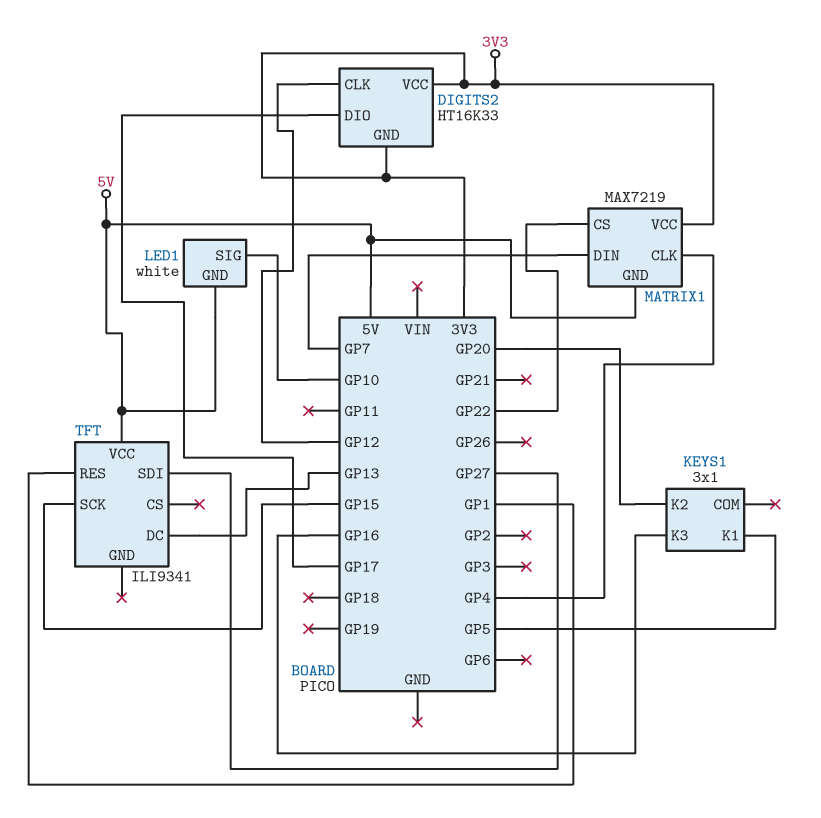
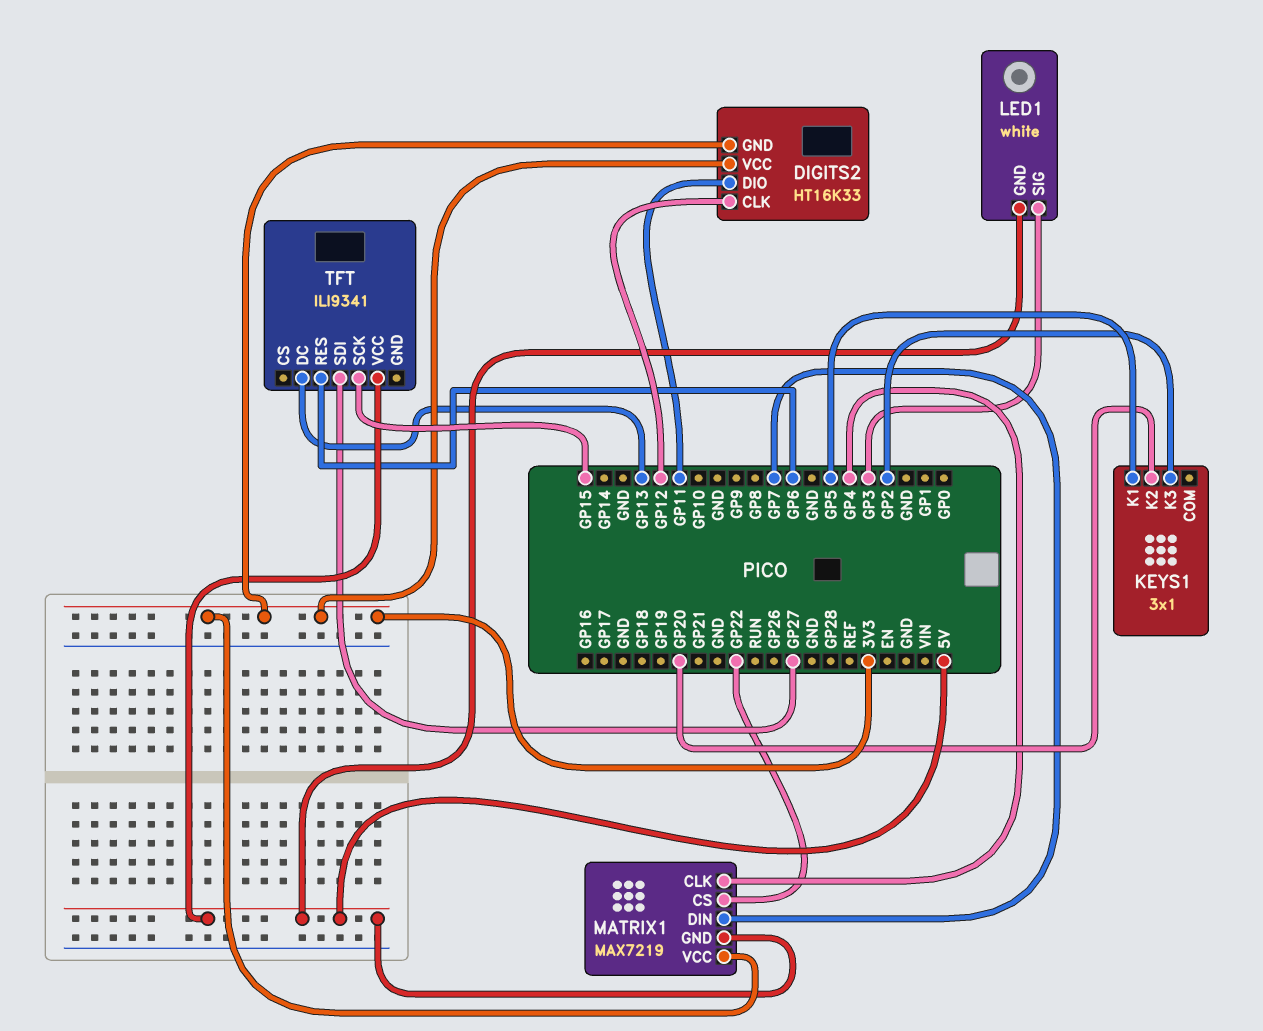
DIGITS2 pin DIO: GP17 -> GP11
KEYS1 pin K3: GP16 -> GP2
LED1 pin SIG: GP10 -> GP3
TFT pin RES: GP1 -> GP6

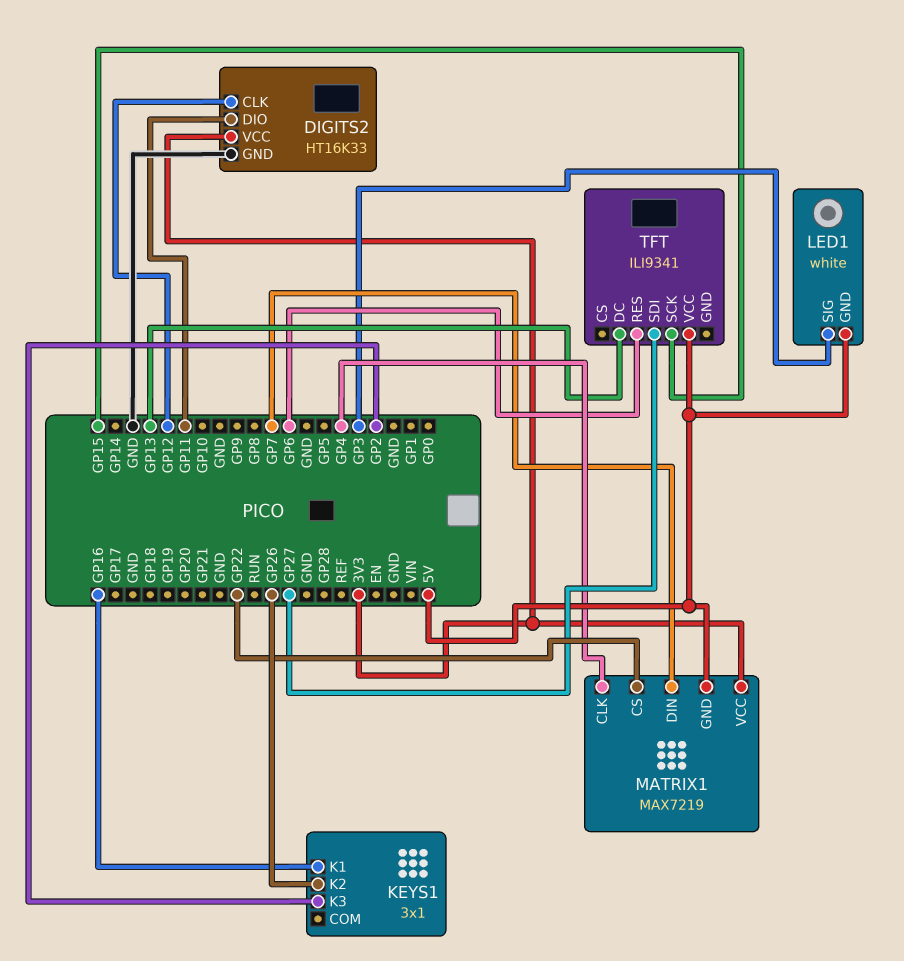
DIGITS2 pin GND: 3V3 -> GND
KEYS1 pin K1: GP5 -> GP16
KEYS1 pin K2: GP20 -> GP26

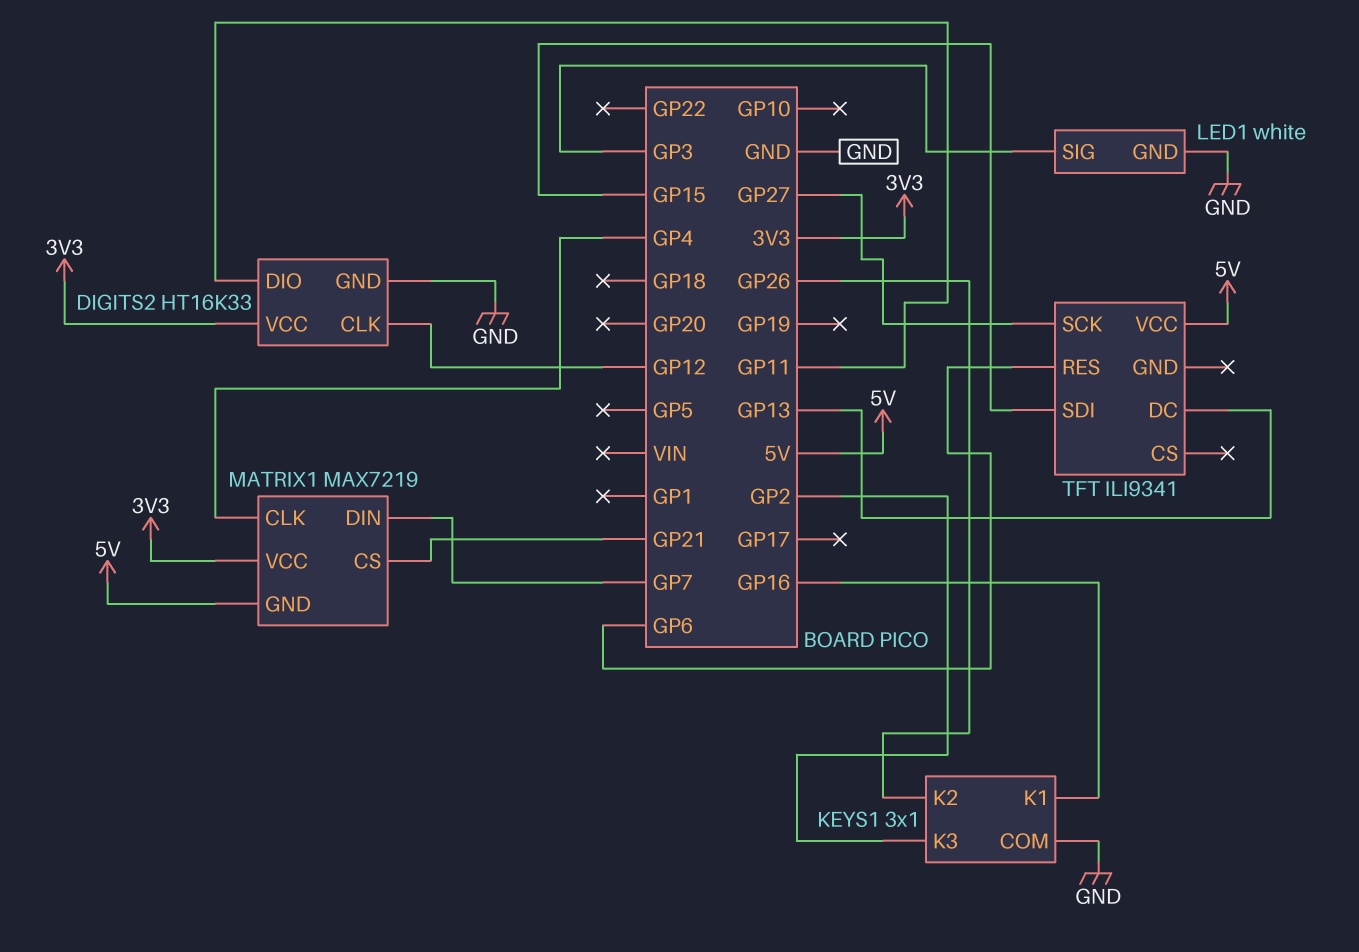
KEYS1 pin COM: none -> GND
LED1 pin GND: 5V -> GND
MATRIX1 pin CS: GP22 -> GP21
TFT pin SCK: GP15 -> GP27
TFT pin SDI: GP27 -> GP15

